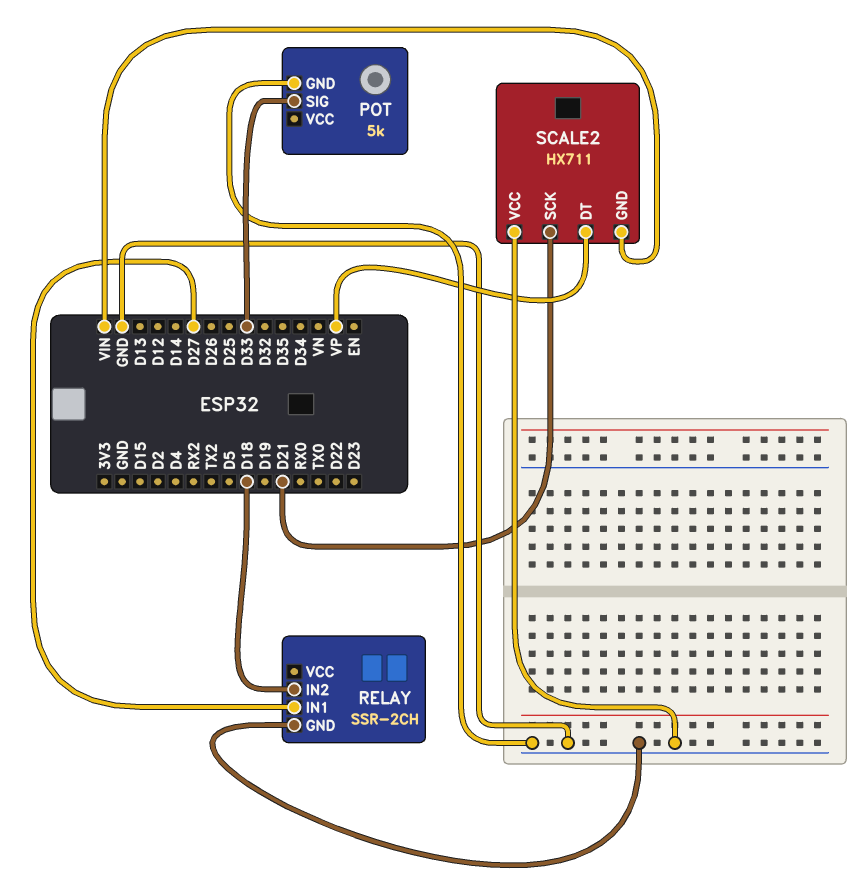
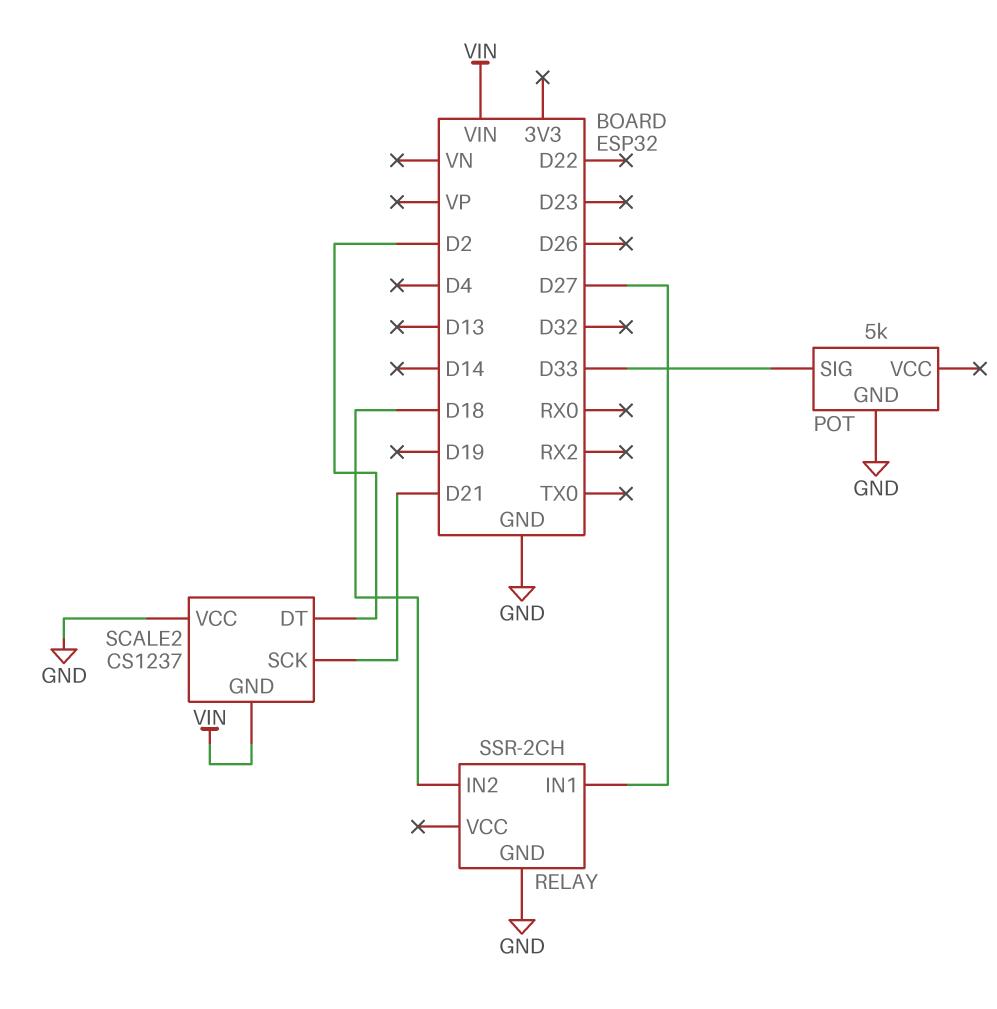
SCALE2: HX711 -> CS1237
SCALE2 pin DT: VP -> D2

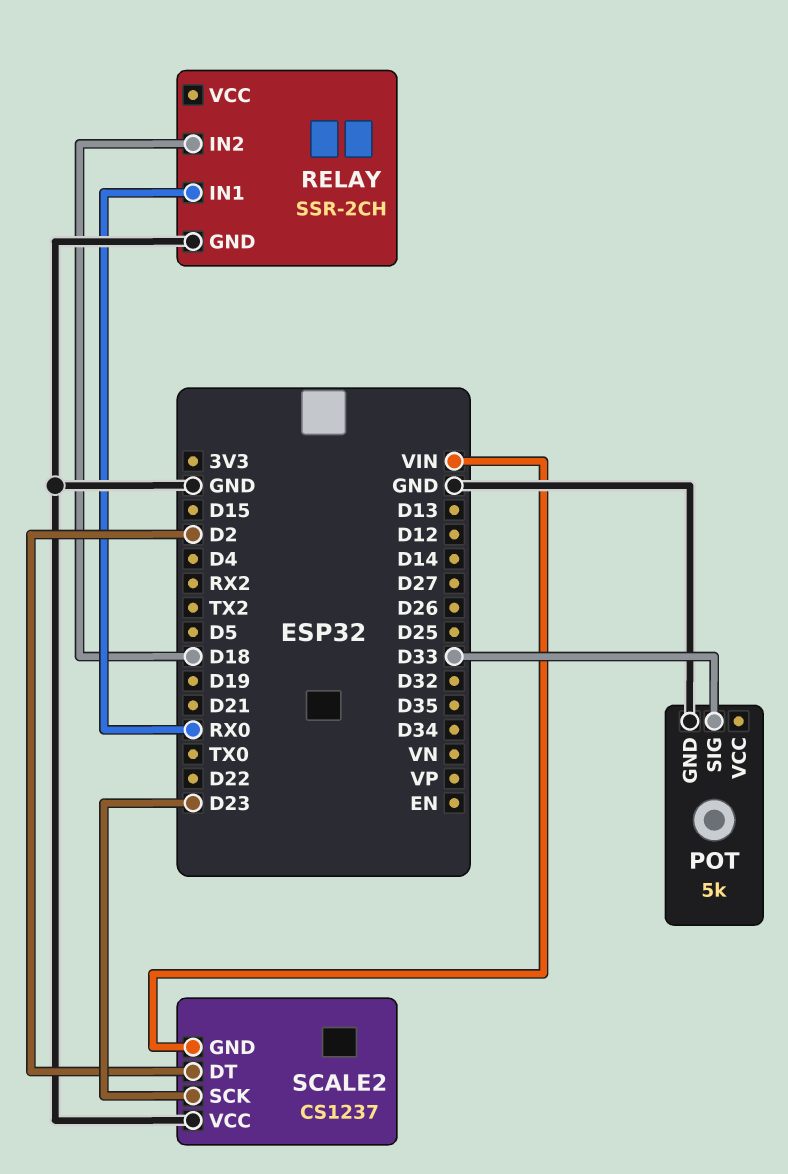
RELAY pin IN1: D27 -> RX0
SCALE2 pin SCK: D21 -> D23

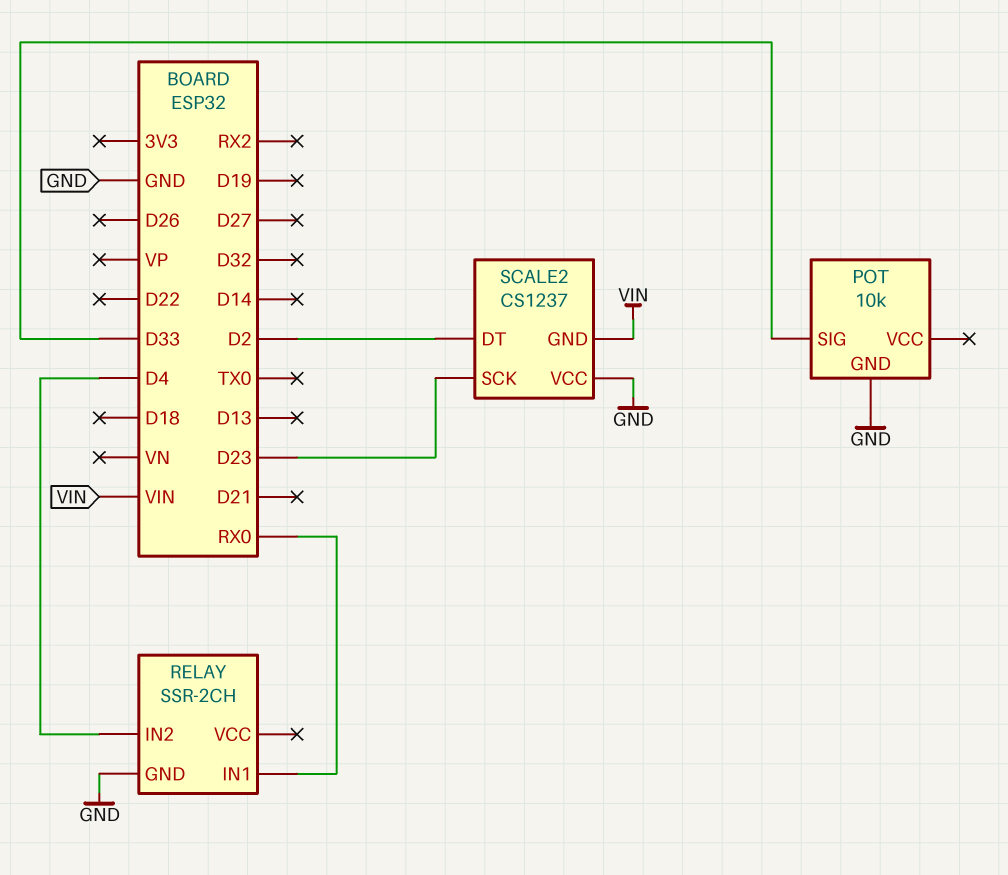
POT: 5k -> 10k
RELAY pin IN2: D18 -> D4

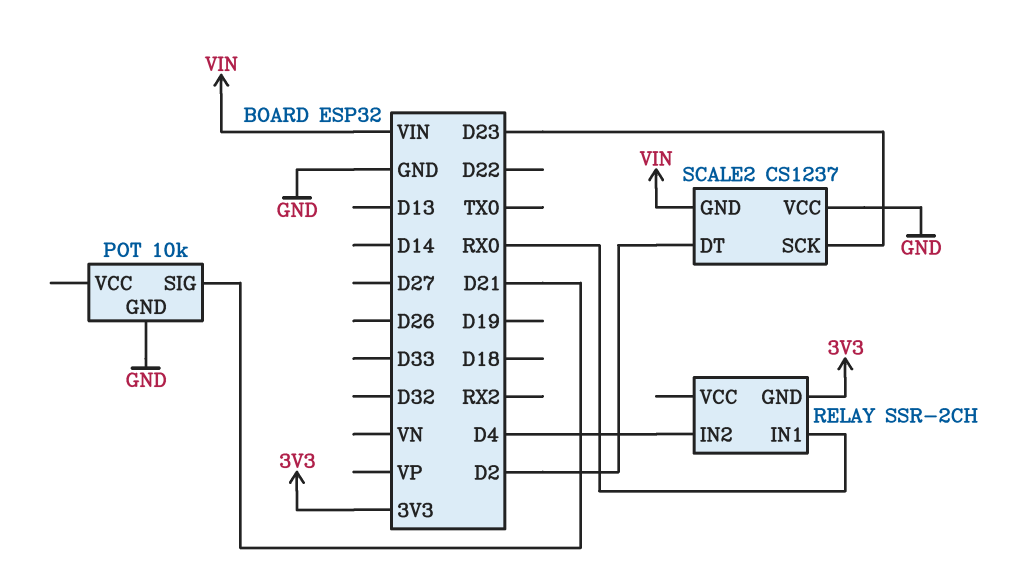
POT pin SIG: D33 -> D21
RELAY pin GND: GND -> 3V3

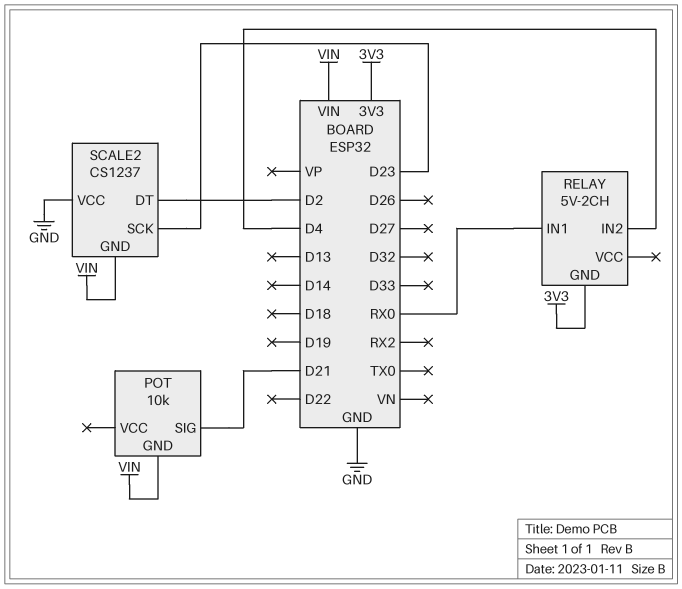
POT pin GND: GND -> VIN
RELAY: SSR-2CH -> 5V-2CH

